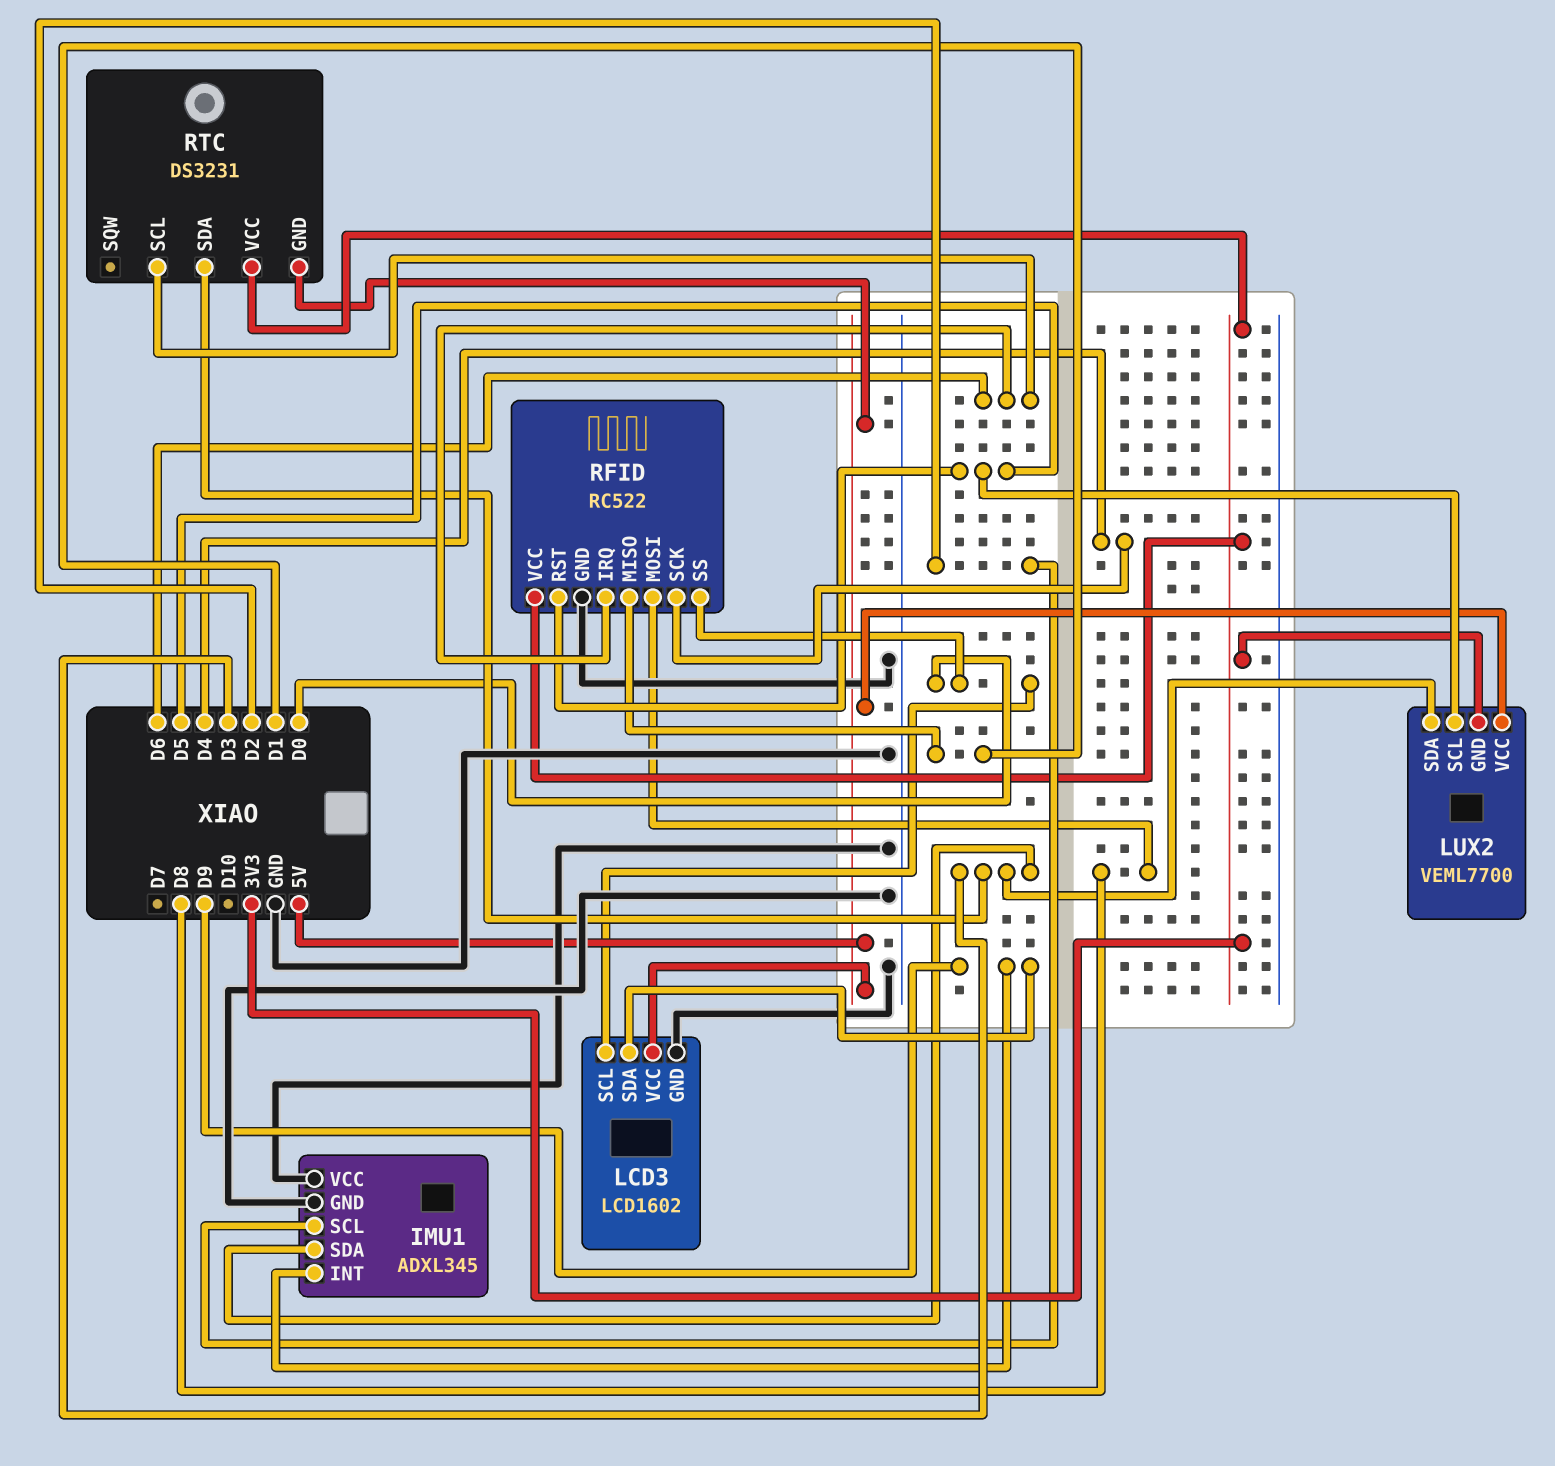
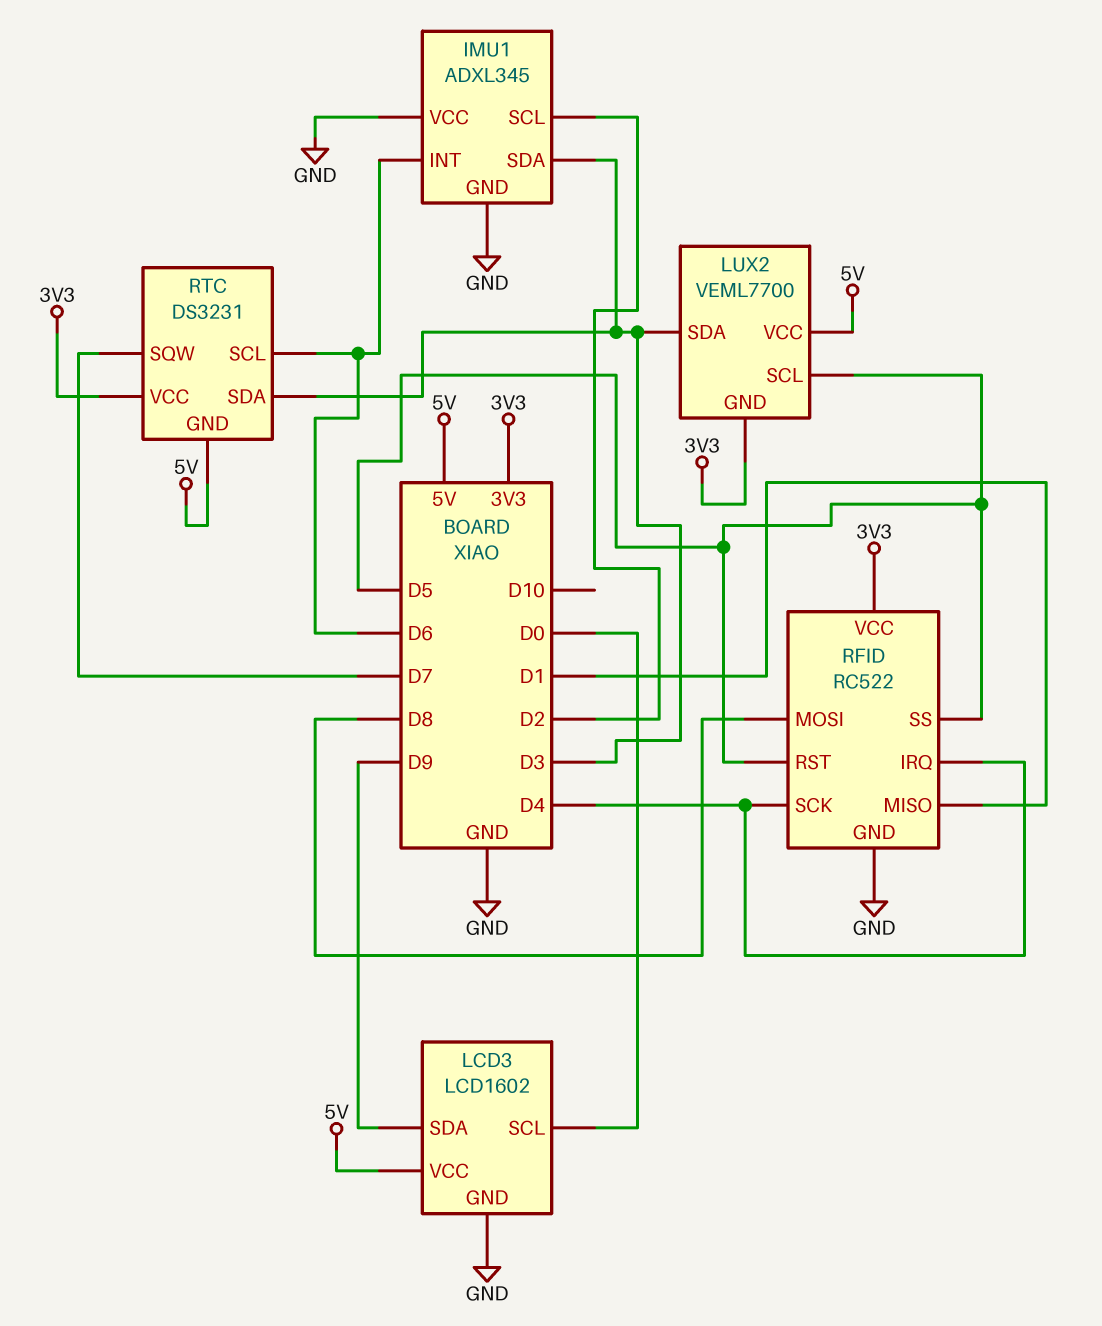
IMU1 pin INT: D9 -> D6
RFID pin IRQ: D6 -> D4
RFID pin SS: D0 -> D5
RTC pin SQW: none -> D7

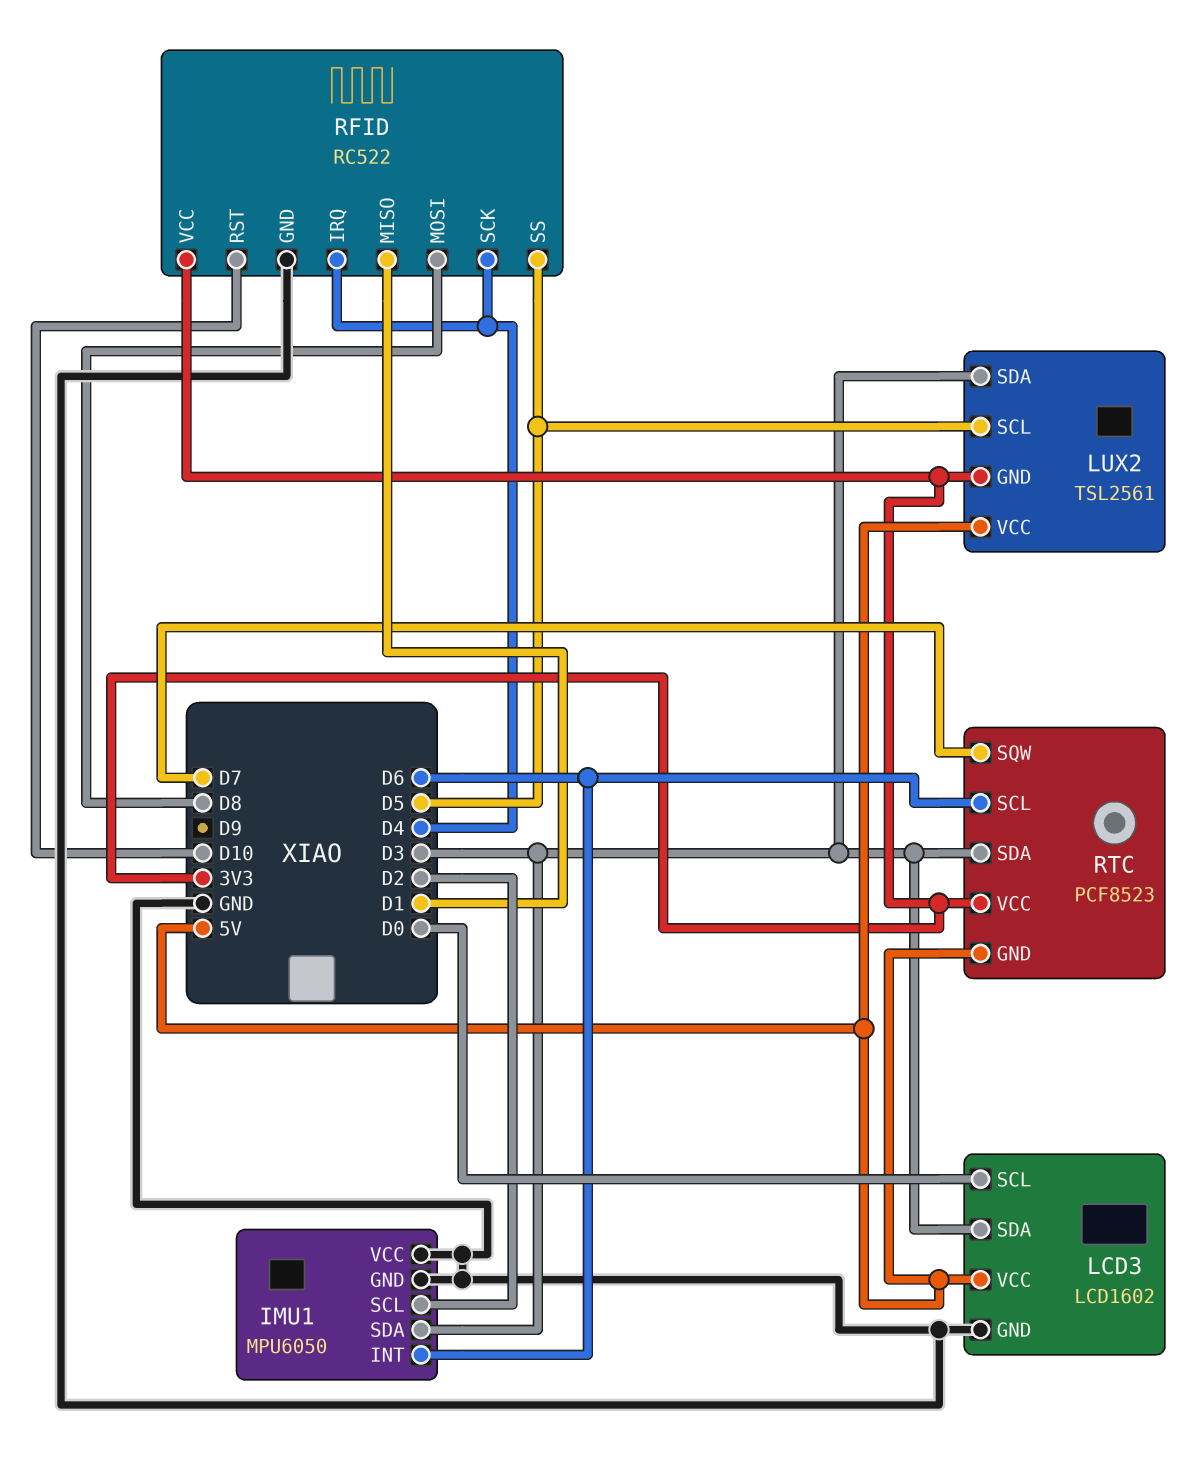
IMU1: ADXL345 -> MPU6050
LCD3 pin SDA: D9 -> D3
LUX2: VEML7700 -> TSL2561
RFID pin RST: D5 -> D10
RTC: DS3231 -> PCF8523

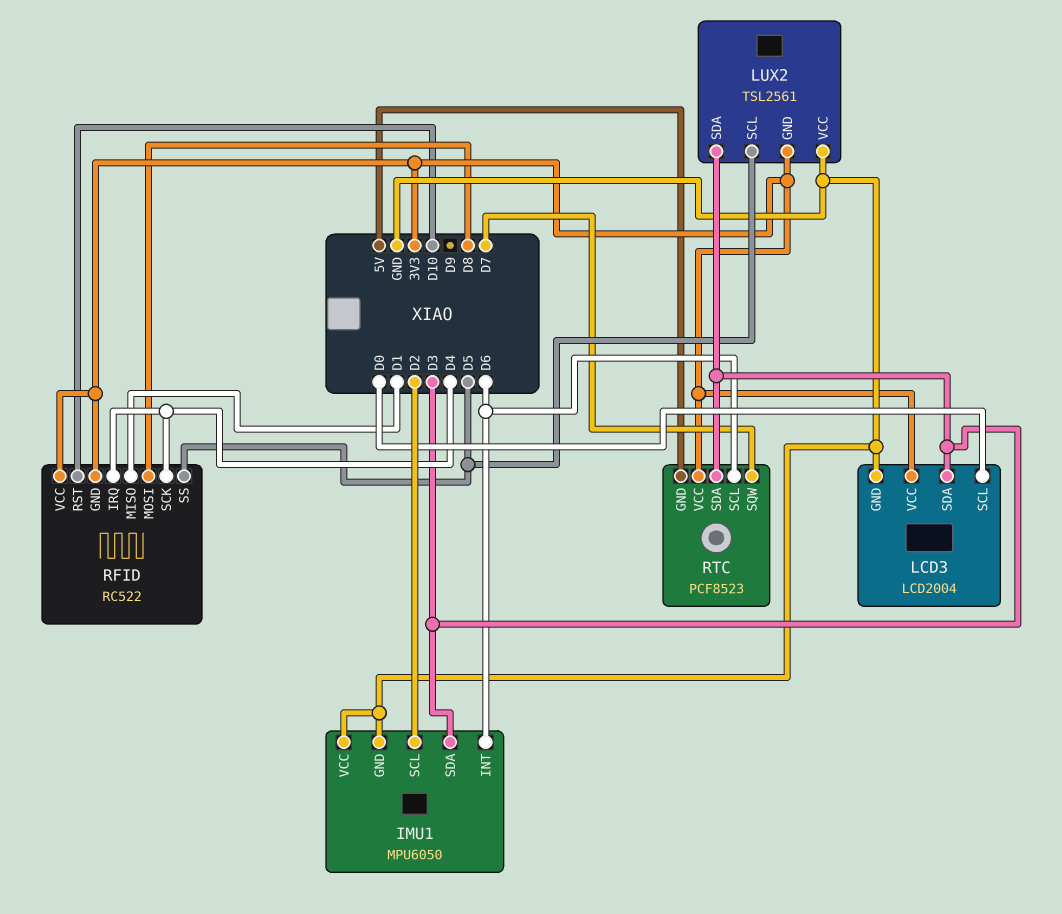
LCD3: LCD1602 -> LCD2004
LCD3 pin VCC: 5V -> 3V3
LUX2 pin VCC: 5V -> GND
RFID pin GND: GND -> 3V3

